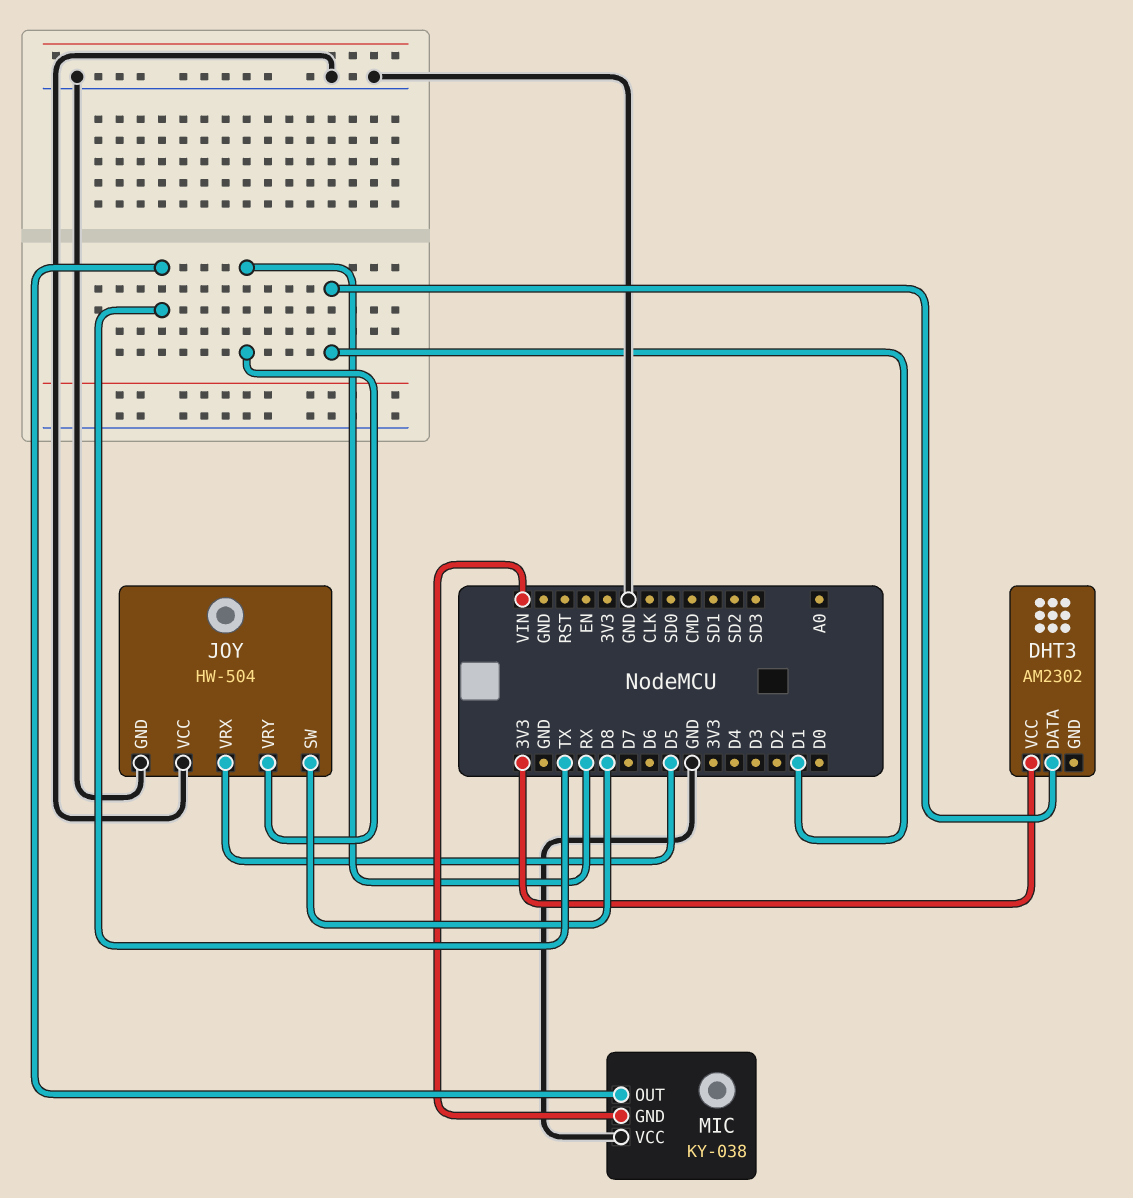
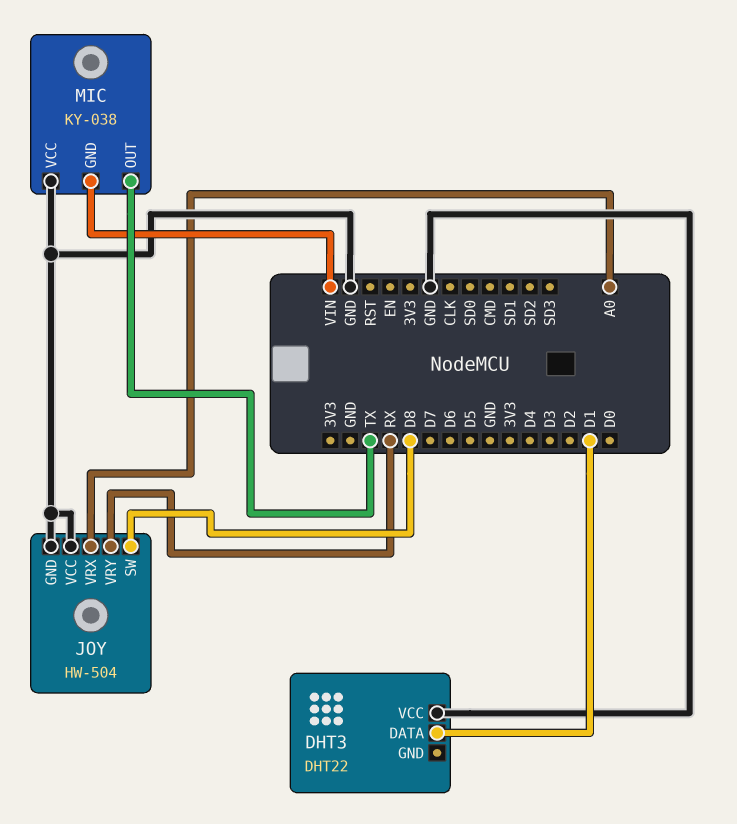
DHT3: AM2302 -> DHT22
DHT3 pin VCC: 3V3 -> GND
JOY pin VRX: D5 -> A0

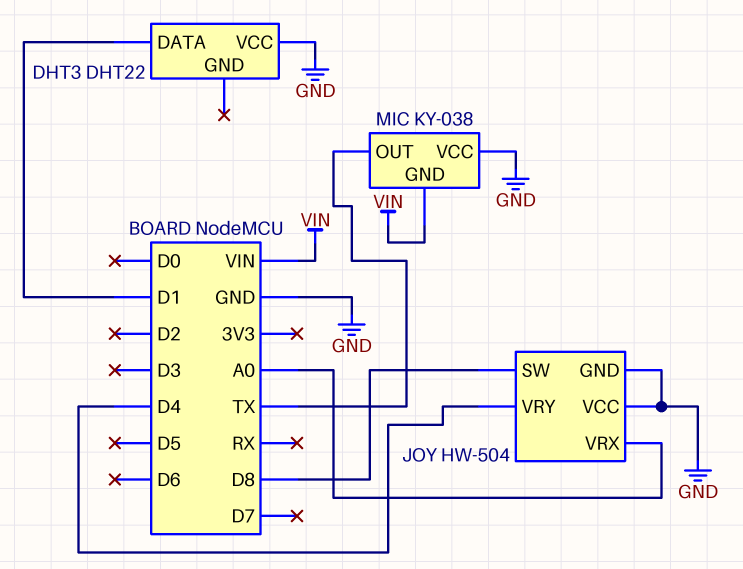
JOY pin VRY: RX -> D4

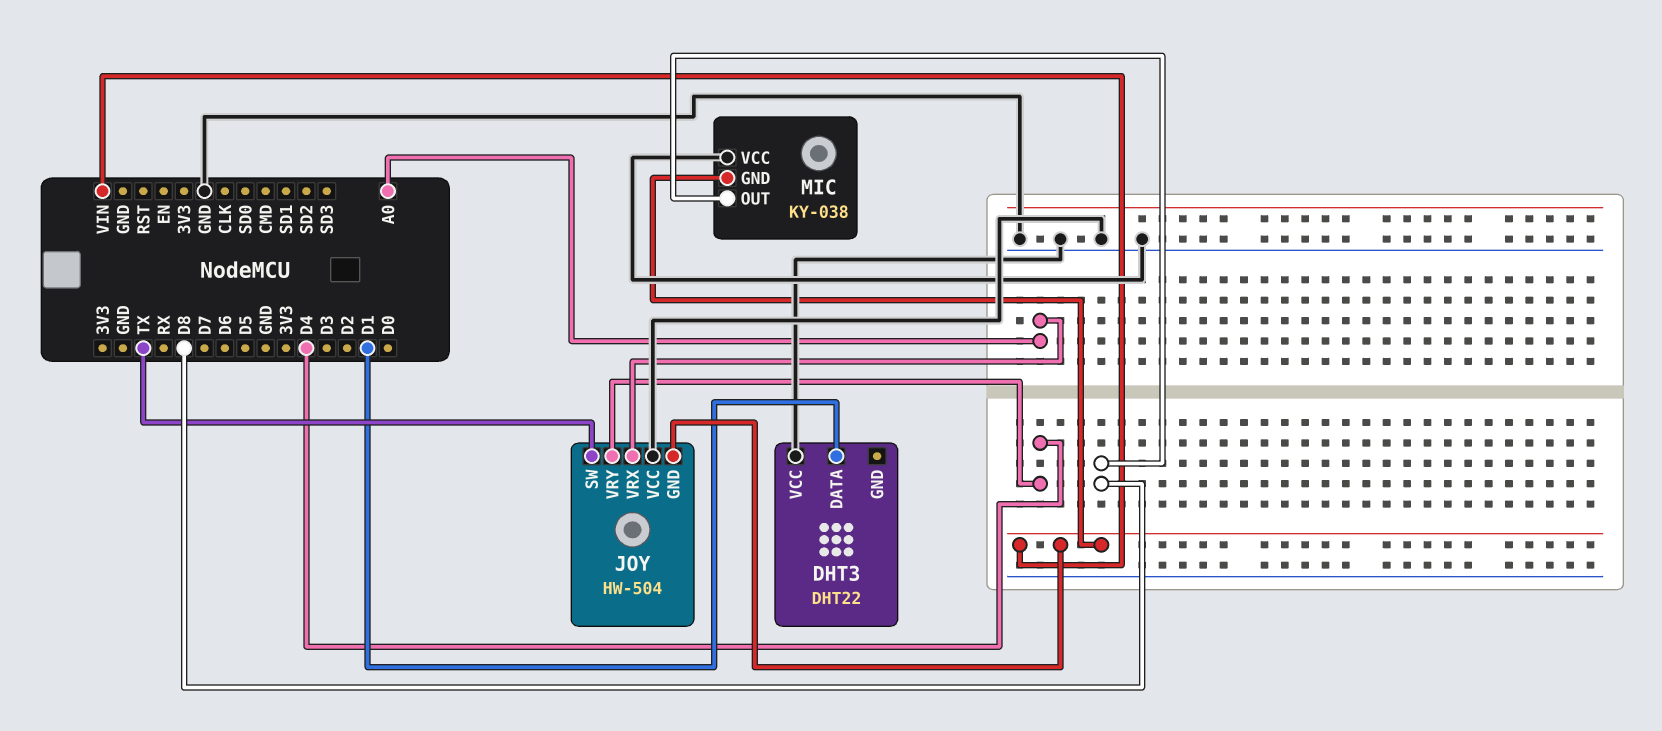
JOY pin GND: GND -> VIN
JOY pin SW: D8 -> TX
MIC pin OUT: TX -> D8

